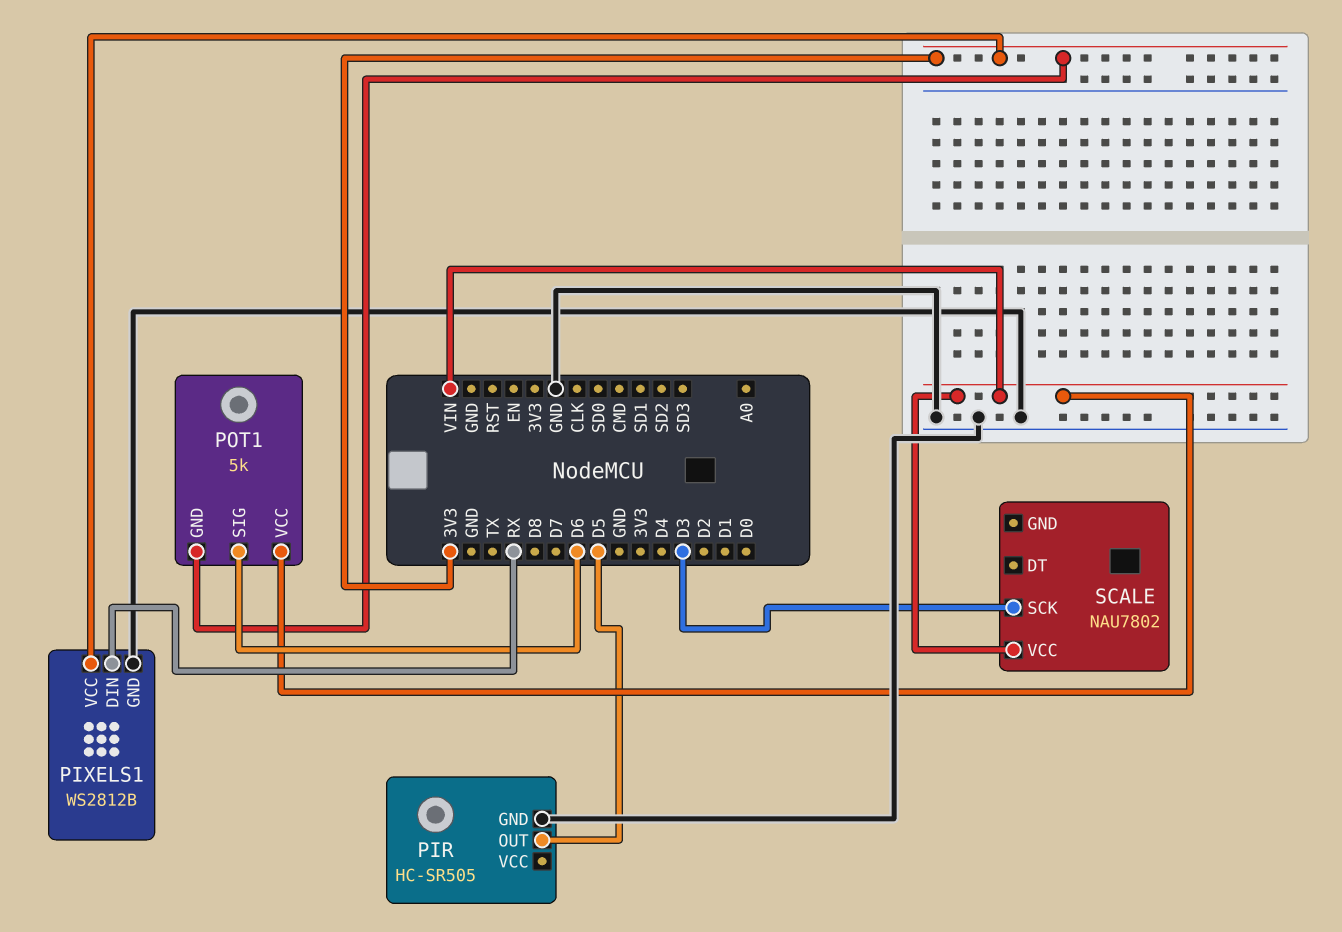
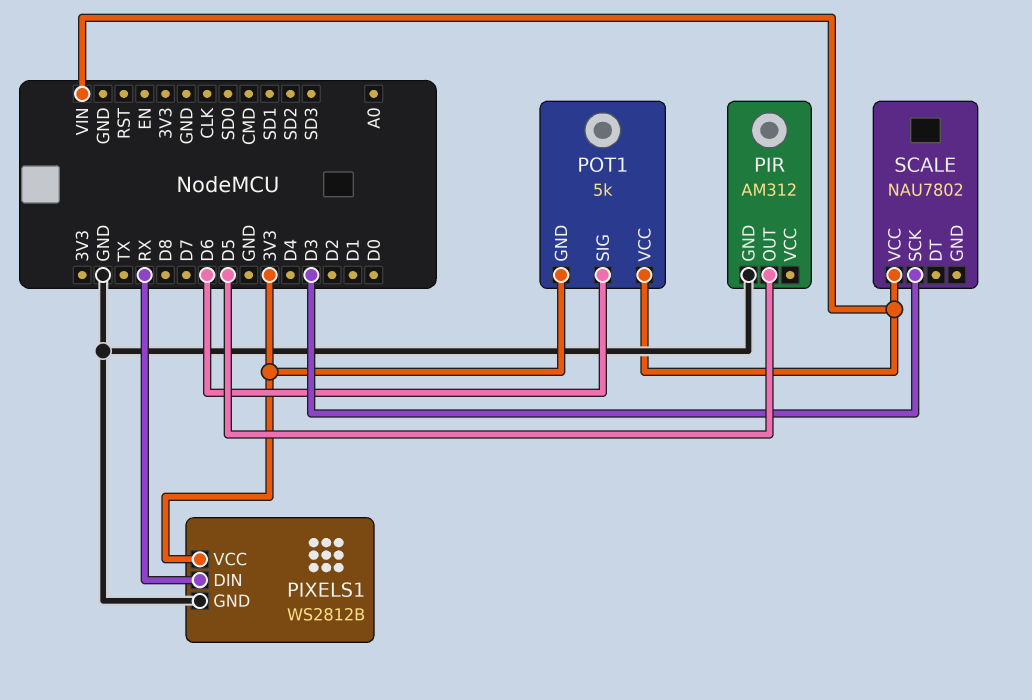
PIR: HC-SR505 -> AM312

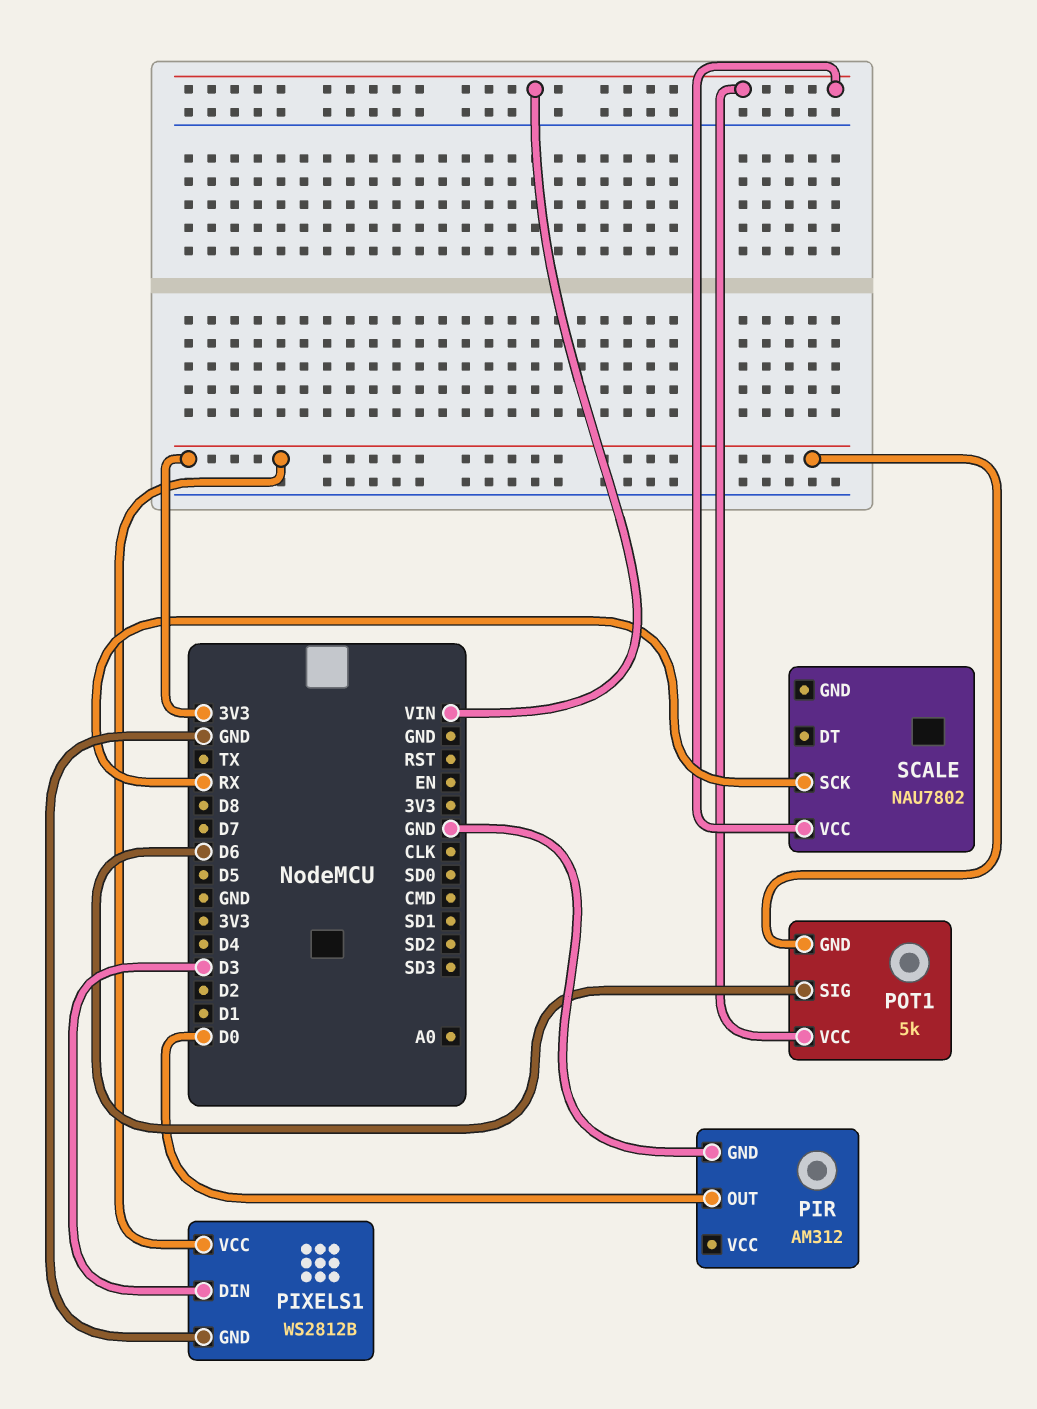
PIR pin OUT: D5 -> D0
PIXELS1 pin DIN: RX -> D3
SCALE pin SCK: D3 -> RX

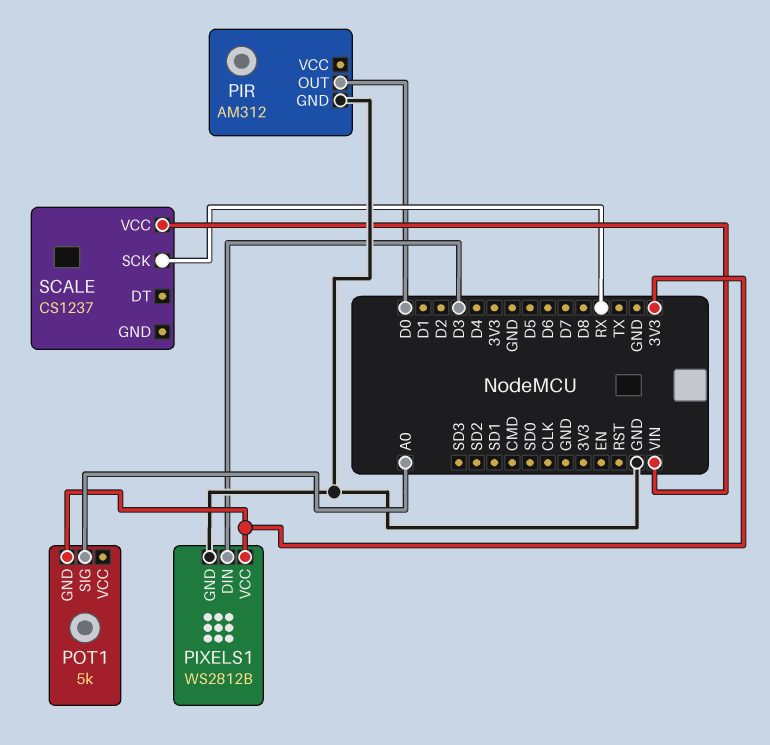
POT1 pin SIG: D6 -> A0
POT1 pin VCC: VIN -> none
SCALE: NAU7802 -> CS1237

